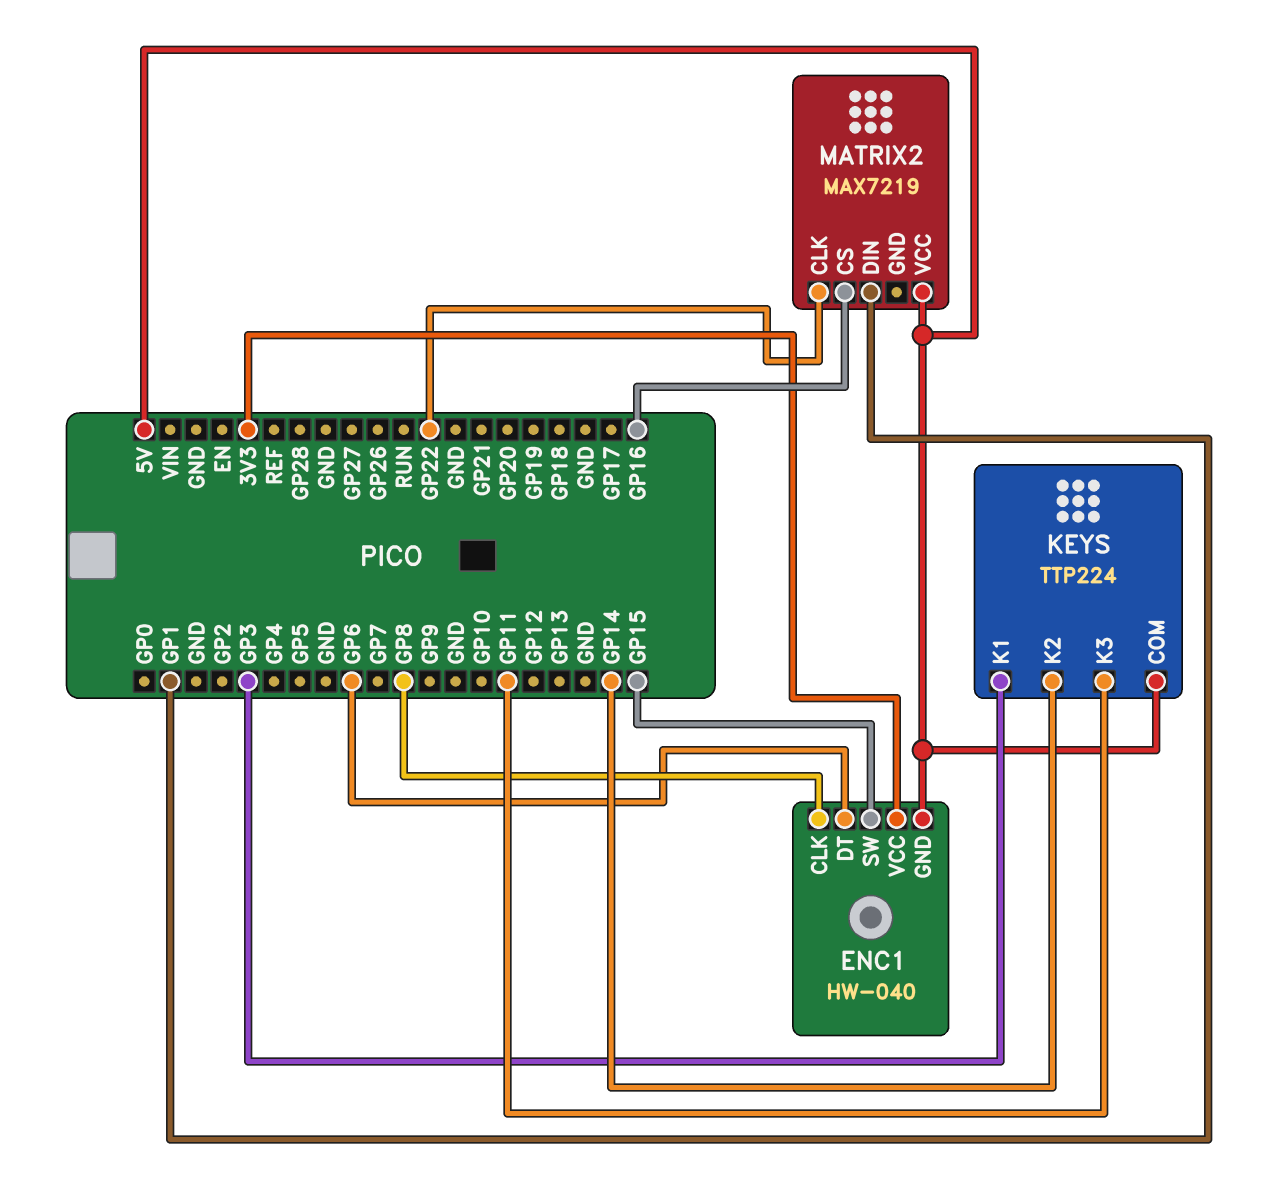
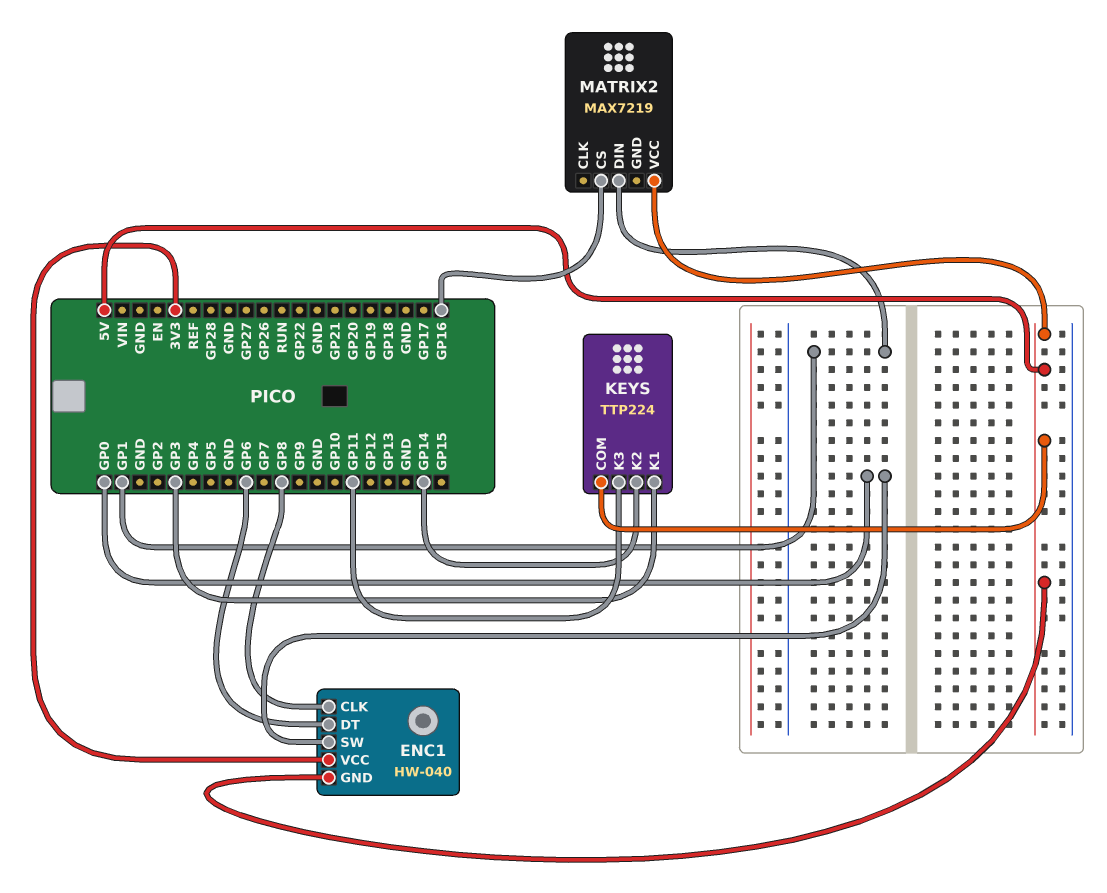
ENC1 pin SW: GP15 -> GP0
MATRIX2 pin CLK: GP22 -> none

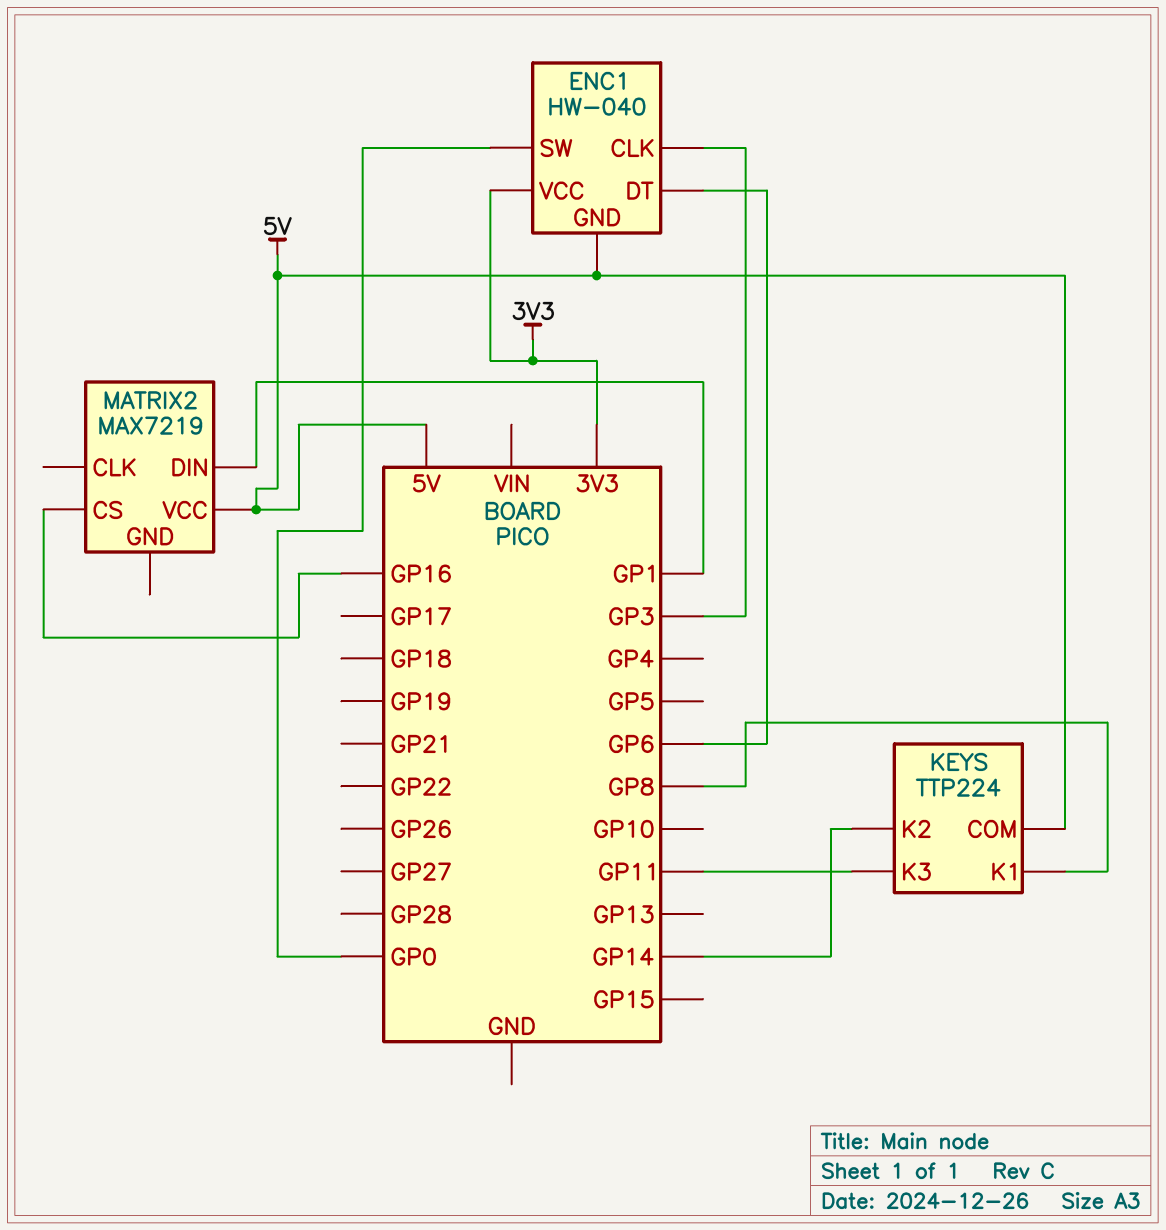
ENC1 pin CLK: GP8 -> GP3
KEYS pin K1: GP3 -> GP8

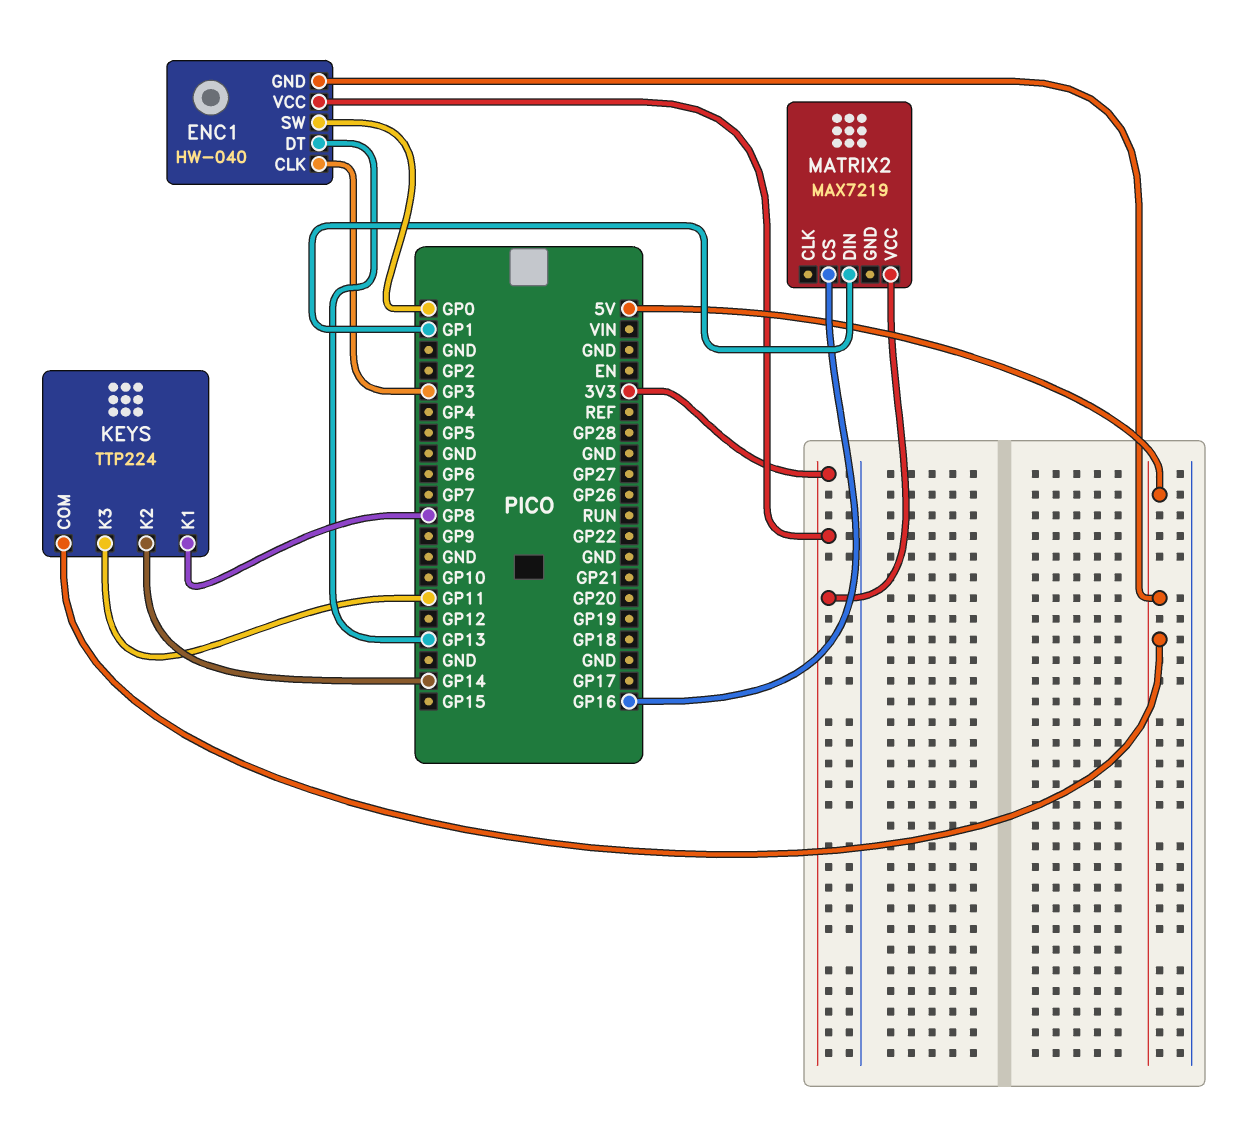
ENC1 pin DT: GP6 -> GP13
MATRIX2 pin VCC: 5V -> 3V3

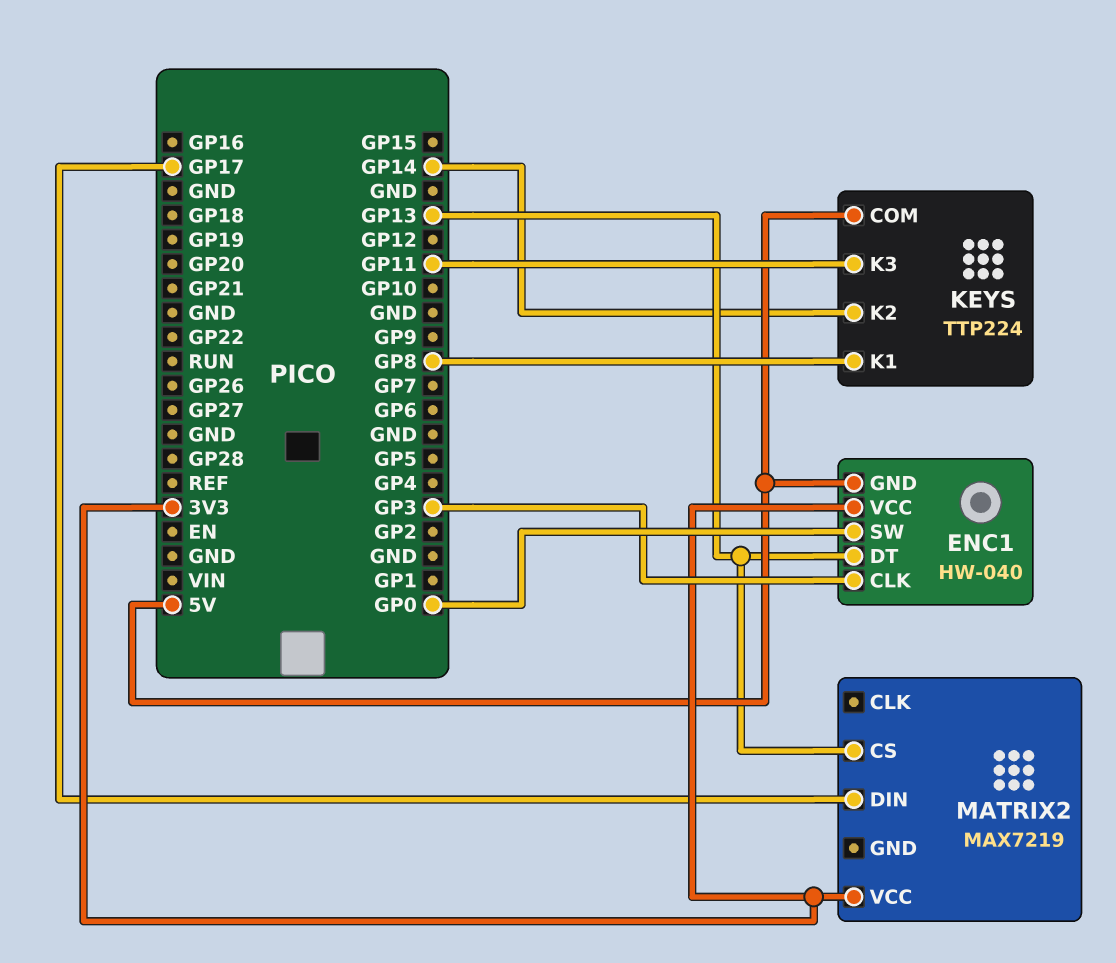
MATRIX2 pin CS: GP16 -> GP13
MATRIX2 pin DIN: GP1 -> GP17

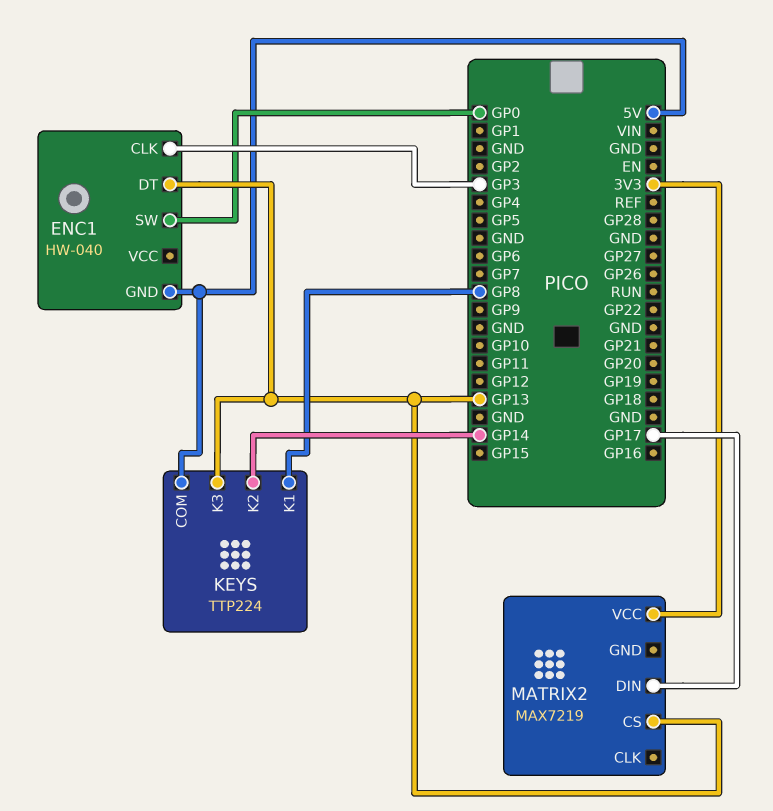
ENC1 pin VCC: 3V3 -> none
KEYS pin K3: GP11 -> GP13

